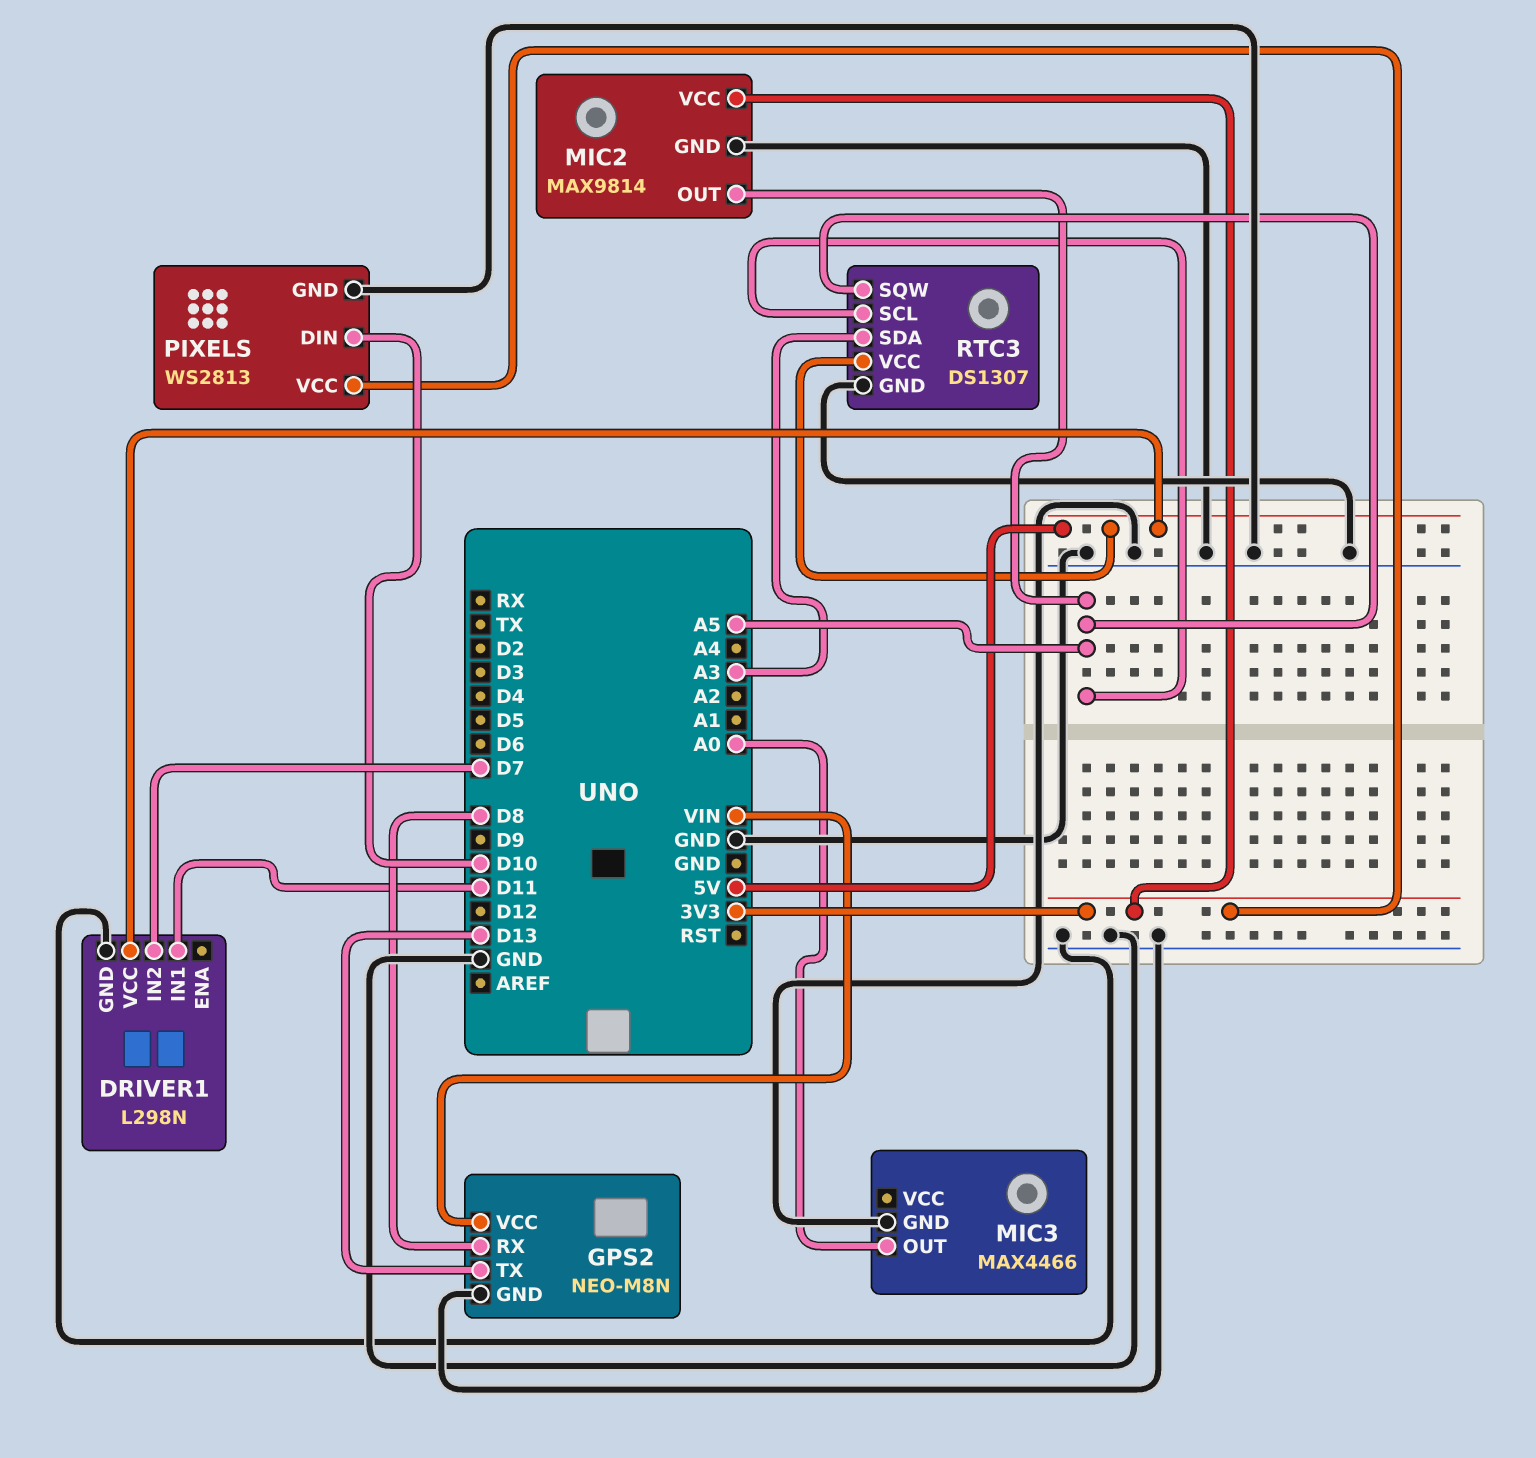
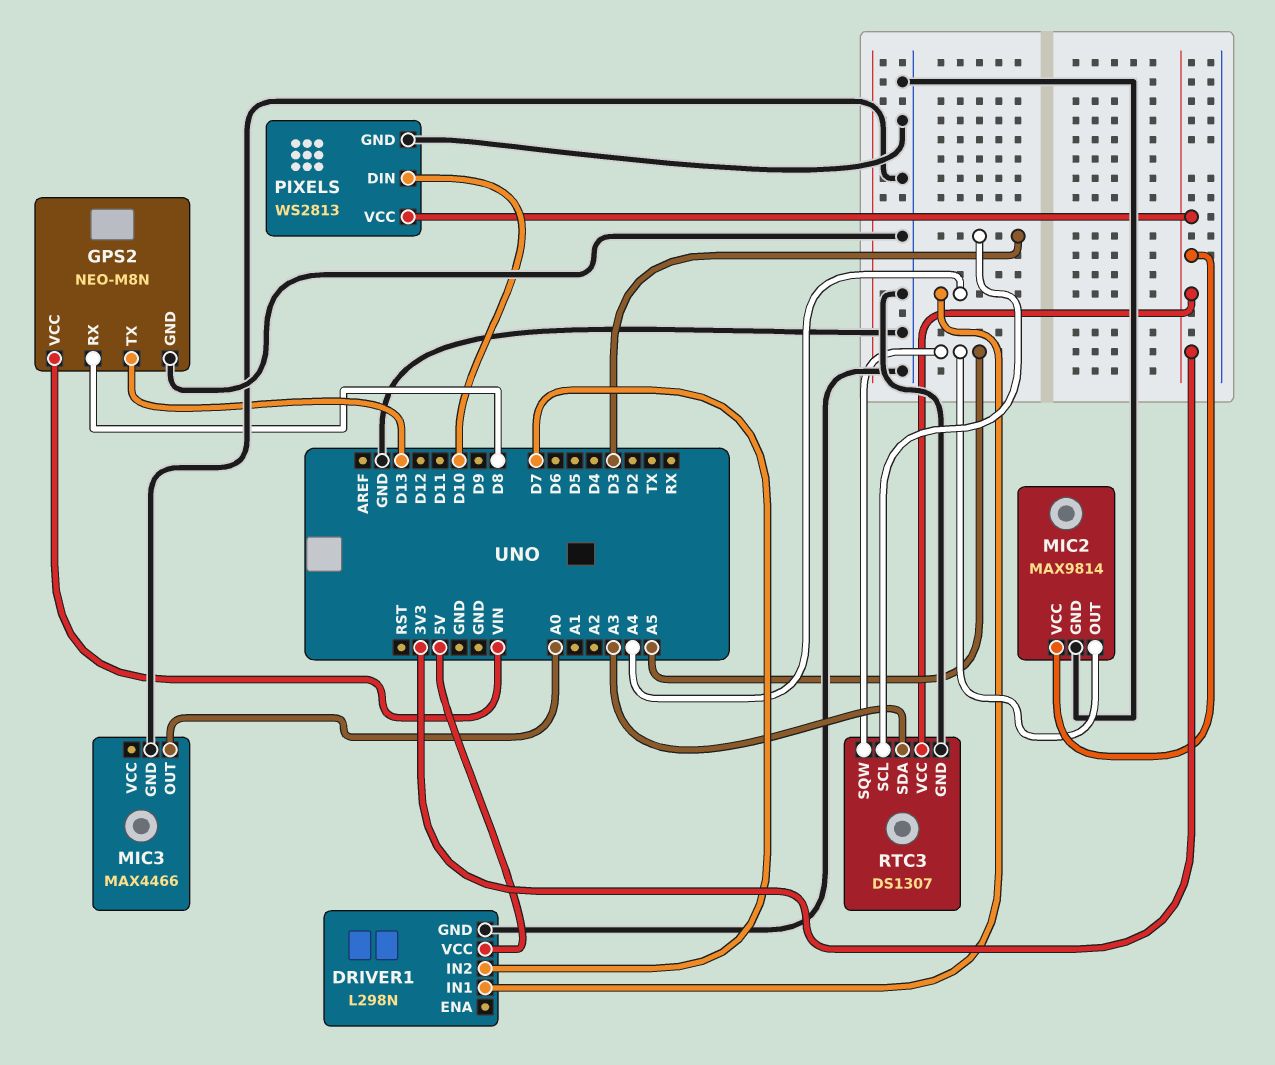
DRIVER1 pin IN1: D11 -> A4
RTC3 pin SCL: A5 -> D3
RTC3 pin VCC: 5V -> 3V3

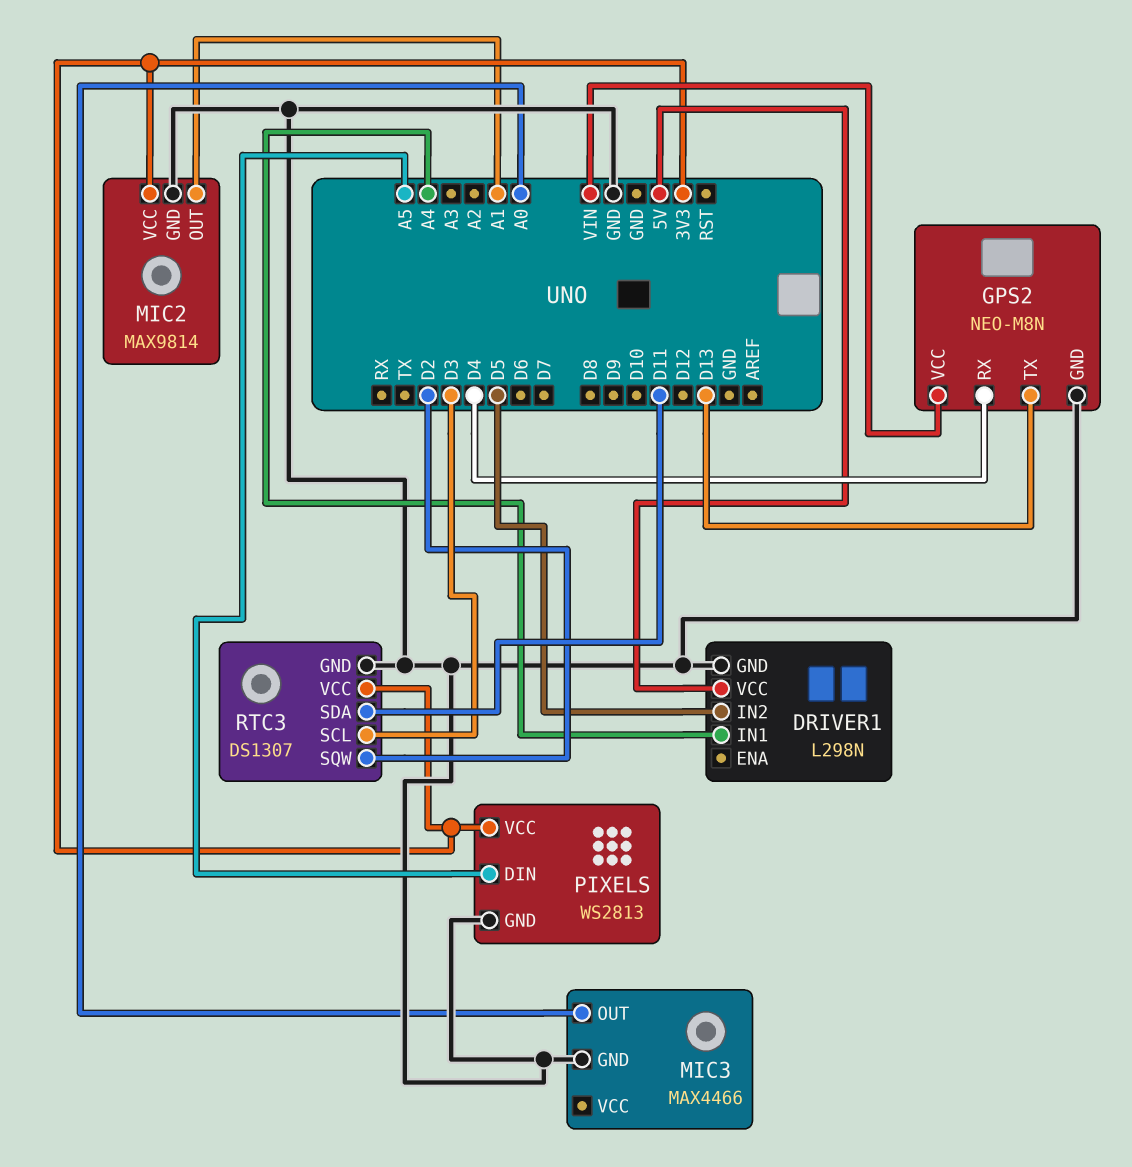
DRIVER1 pin IN2: D7 -> D5
GPS2 pin RX: D8 -> D4
MIC2 pin OUT: A5 -> A1
PIXELS pin DIN: D10 -> A5
RTC3 pin SDA: A3 -> D11
RTC3 pin SQW: A5 -> D2

